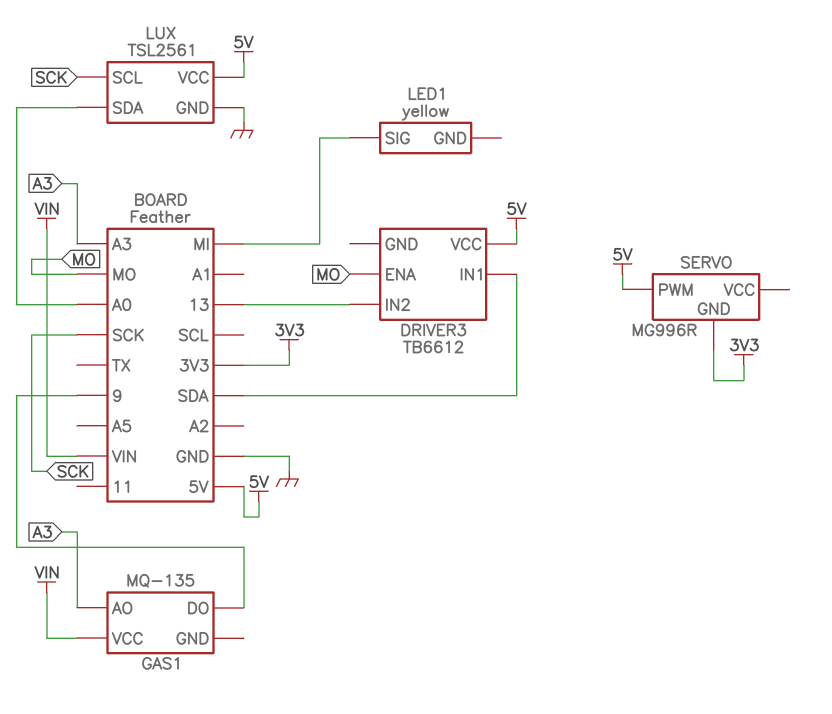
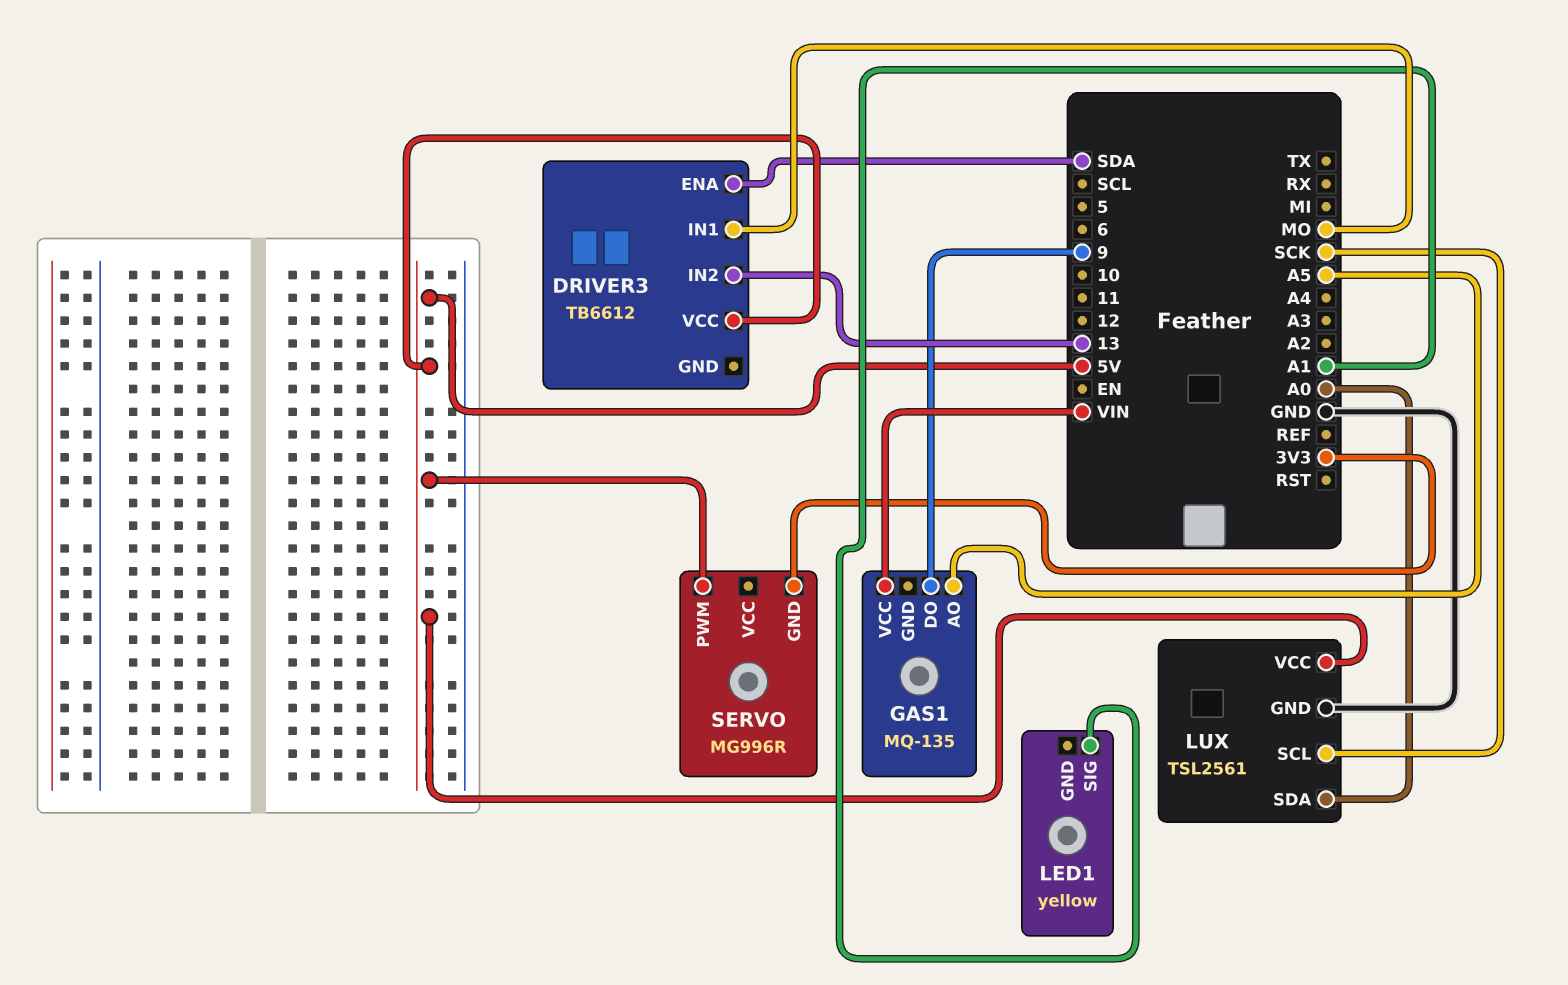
DRIVER3 pin ENA: MO -> SDA
DRIVER3 pin IN1: SDA -> MO
GAS1 pin AO: A3 -> A5
LED1 pin SIG: MI -> A1

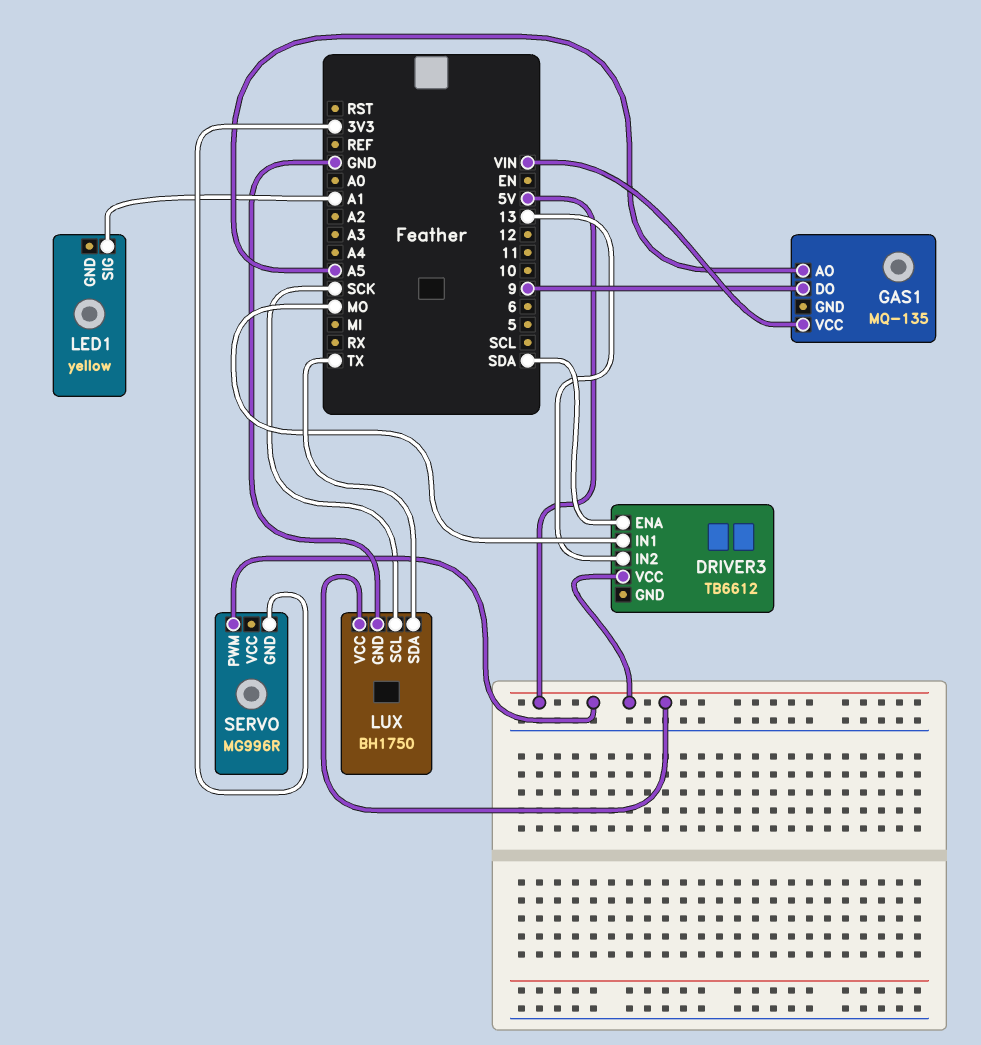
LUX: TSL2561 -> BH1750
LUX pin SDA: A0 -> TX

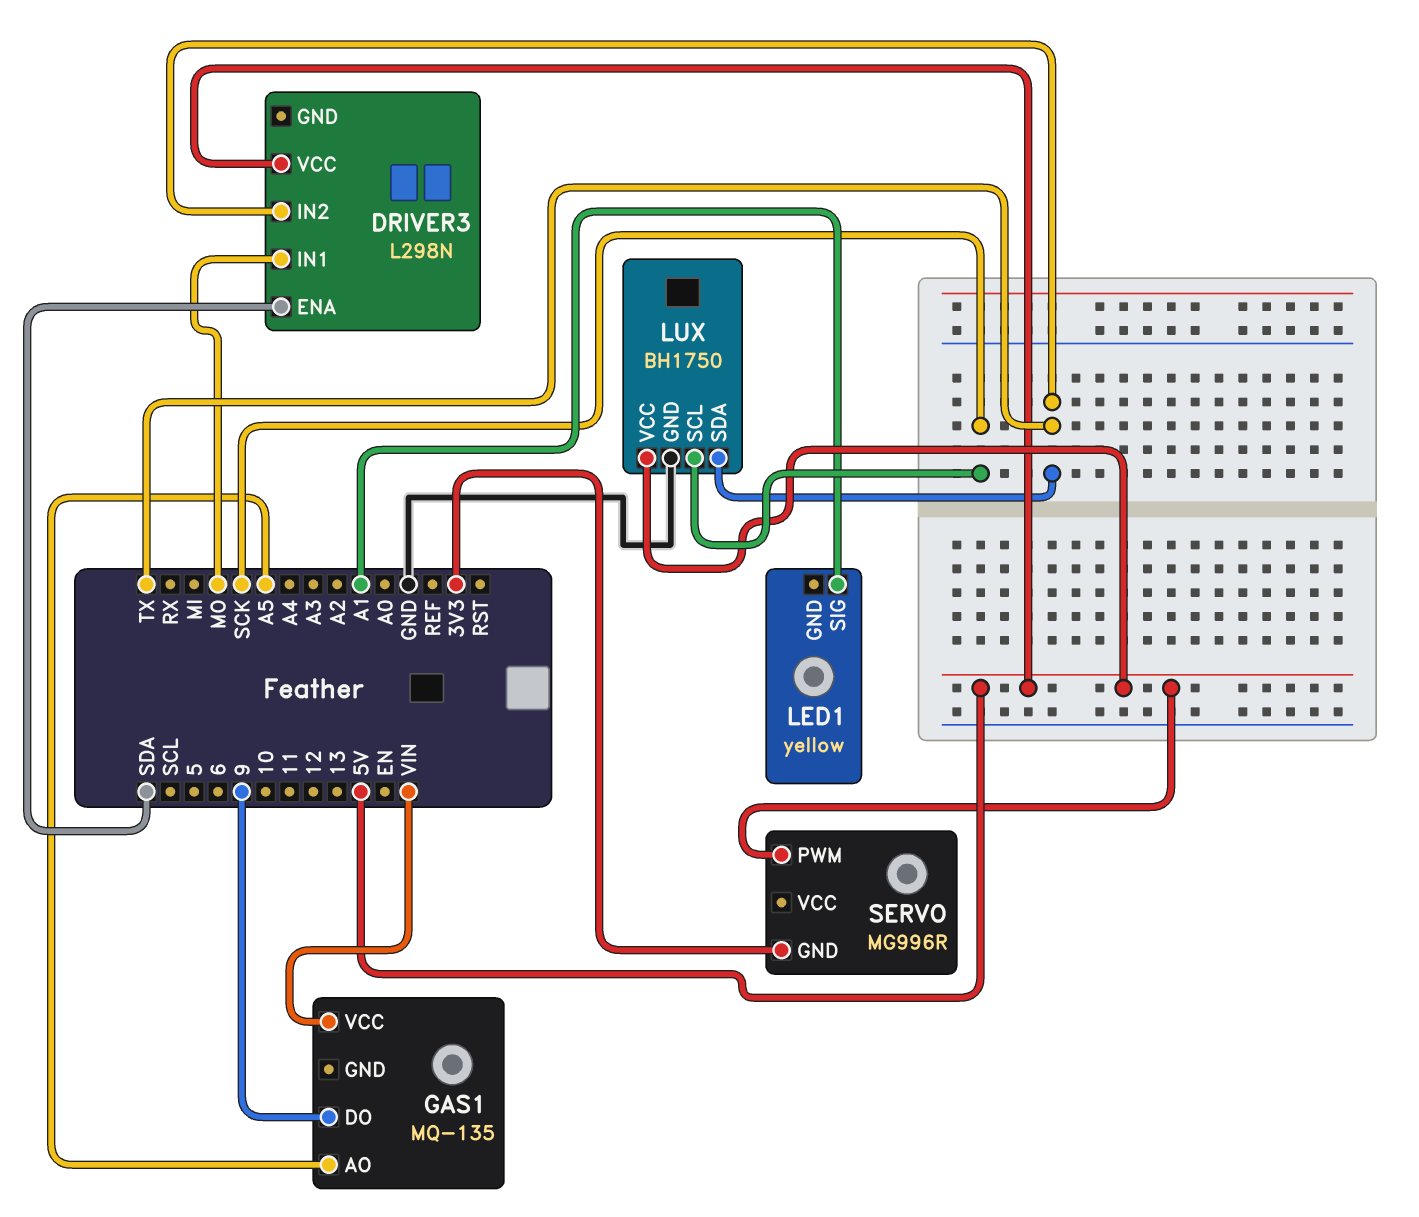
DRIVER3: TB6612 -> L298N
DRIVER3 pin IN2: 13 -> TX

